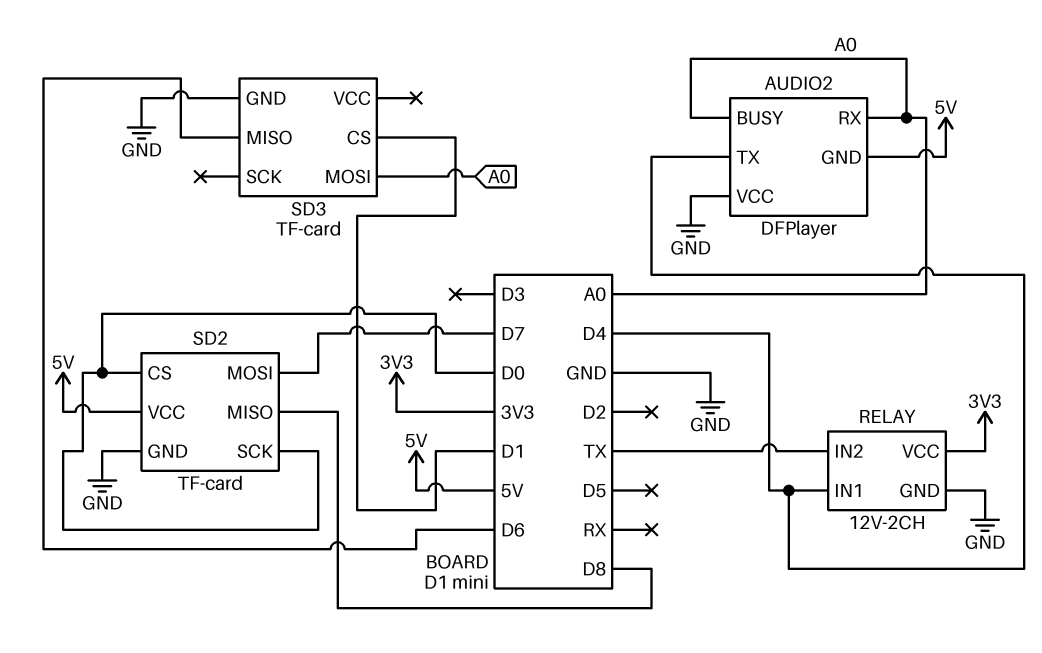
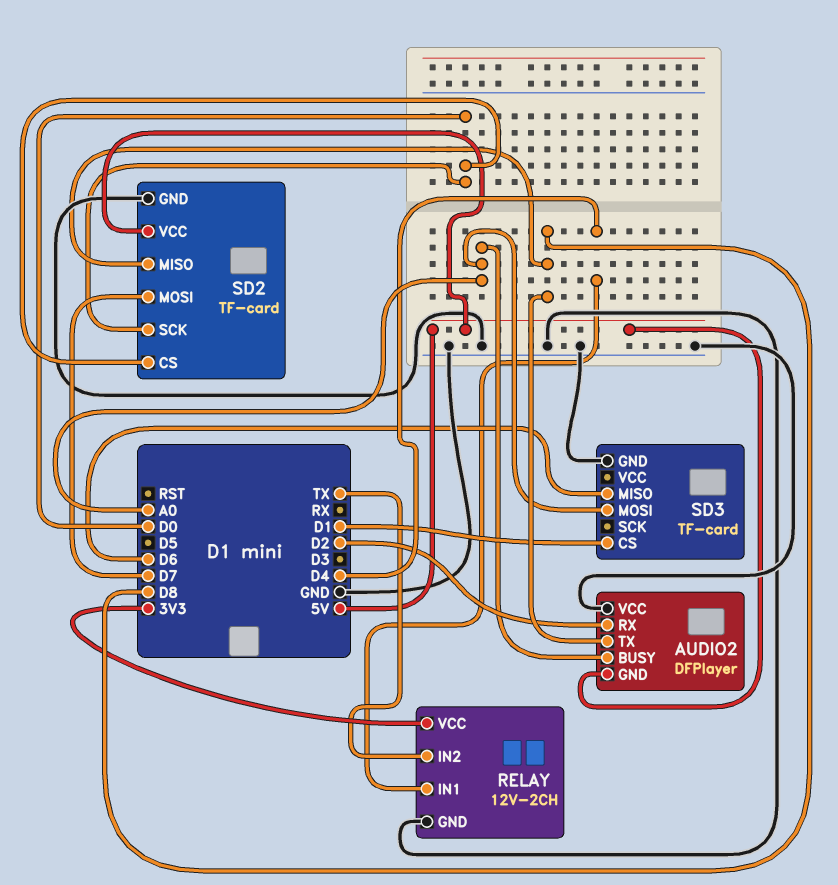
AUDIO2 pin RX: A0 -> D2
AUDIO2 pin TX: D4 -> D8

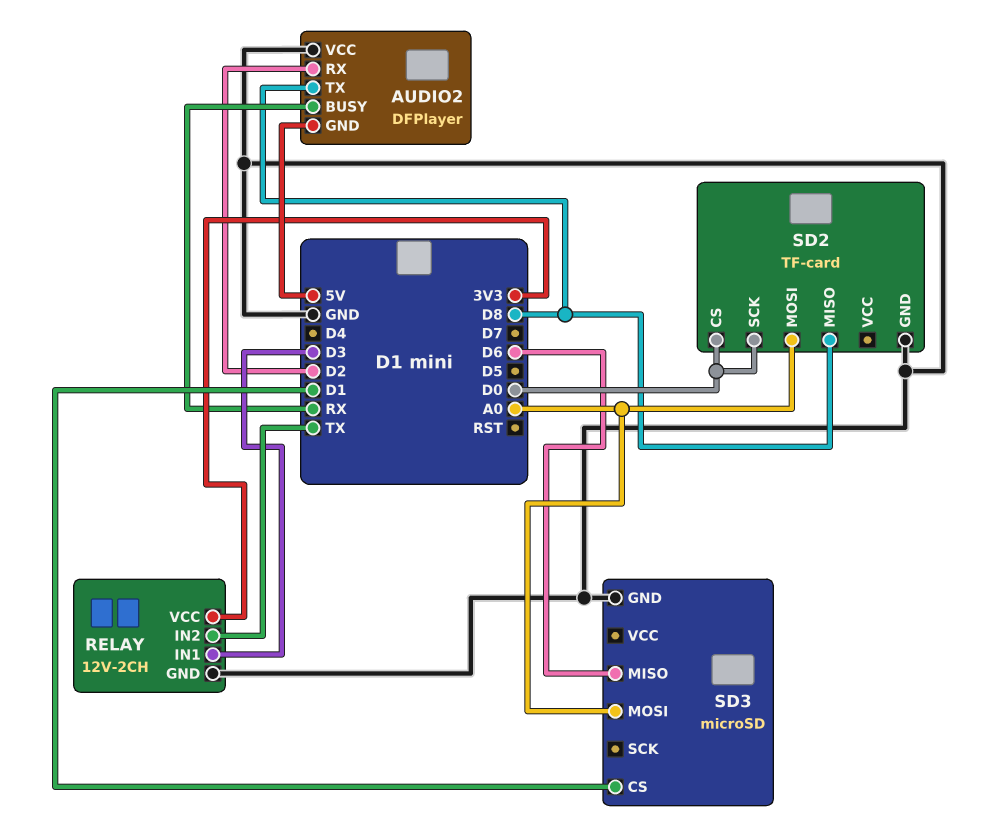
AUDIO2 pin BUSY: A0 -> RX
RELAY pin IN1: D4 -> D3
SD2 pin MOSI: D7 -> A0
SD2 pin VCC: 5V -> none
SD3: TF-card -> microSD

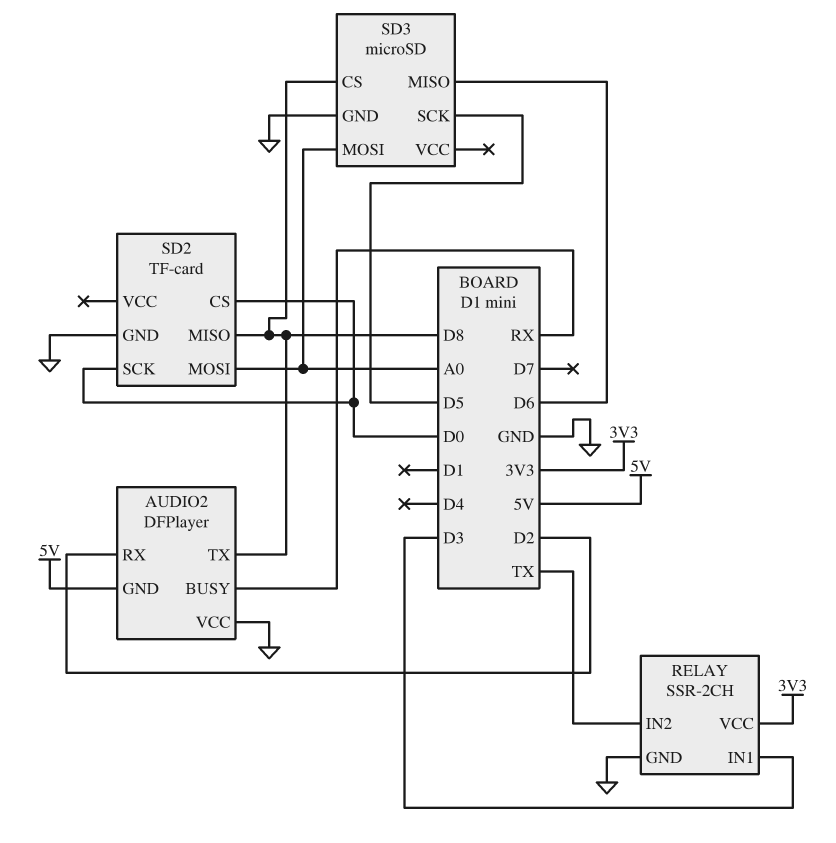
RELAY: 12V-2CH -> SSR-2CH
SD3 pin CS: D1 -> D8
SD3 pin SCK: none -> D5

